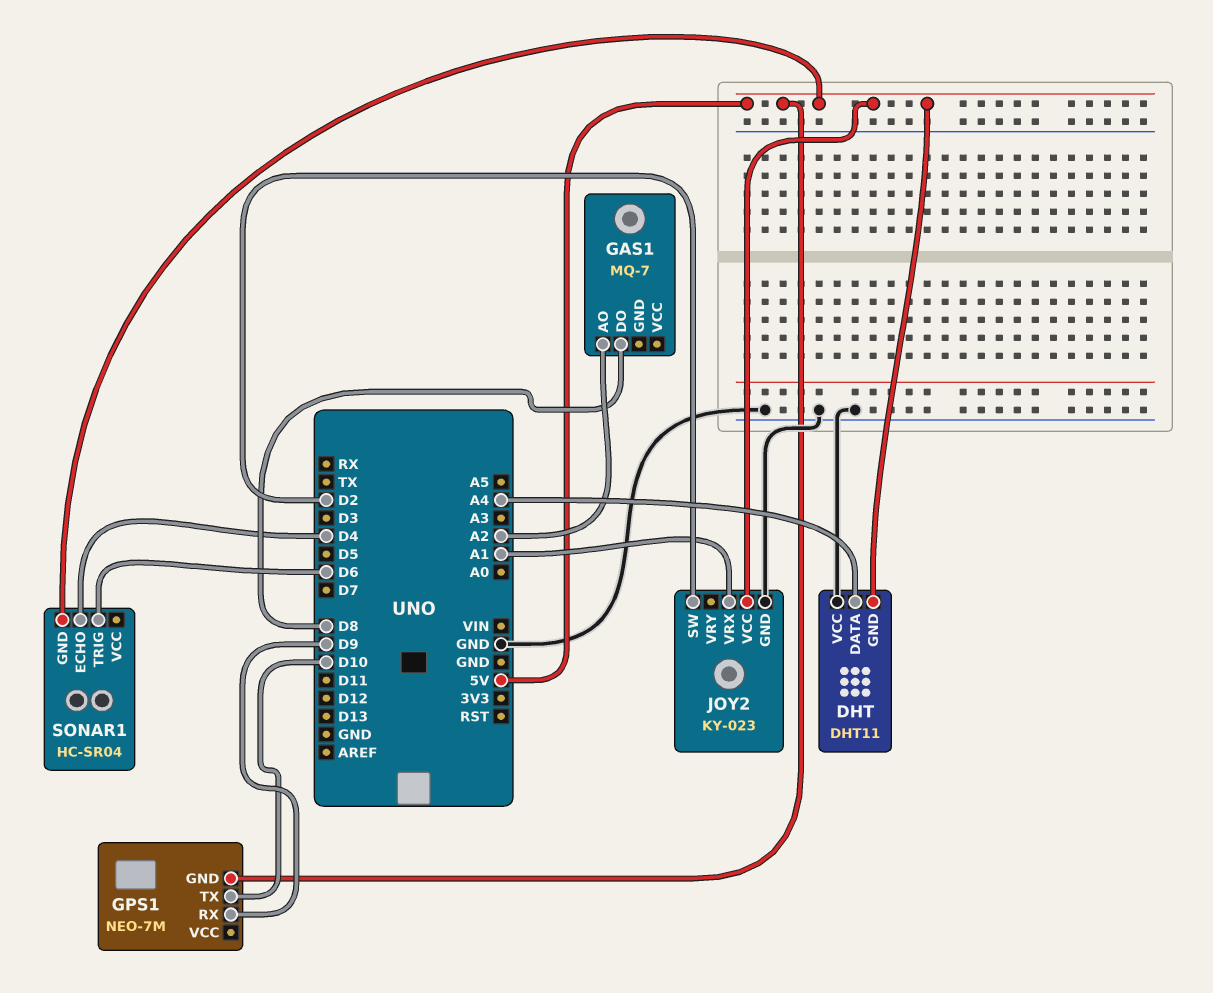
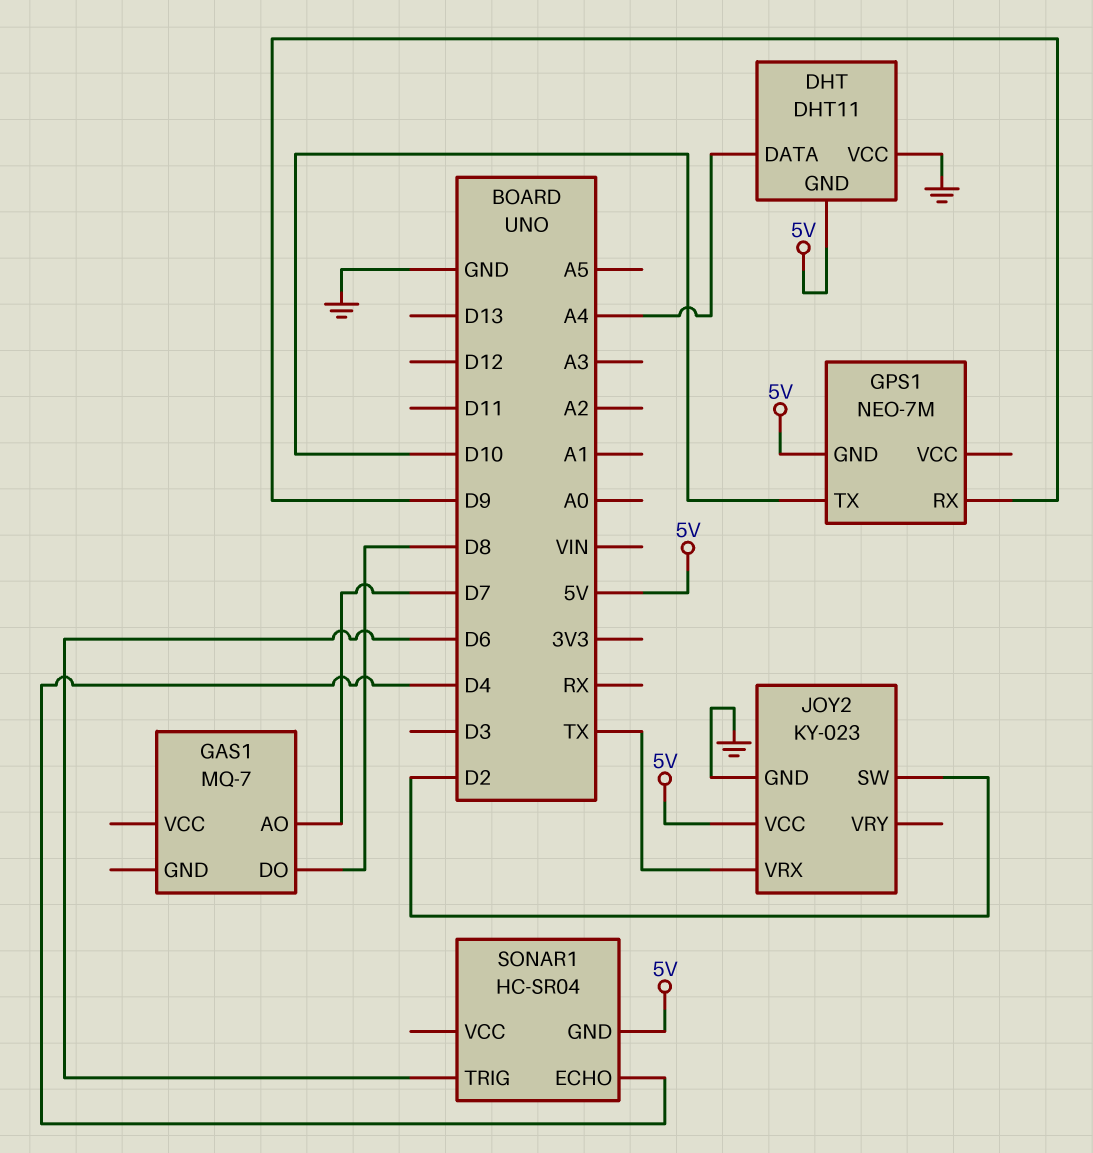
GAS1 pin AO: A2 -> D7
JOY2 pin VRX: A1 -> TX

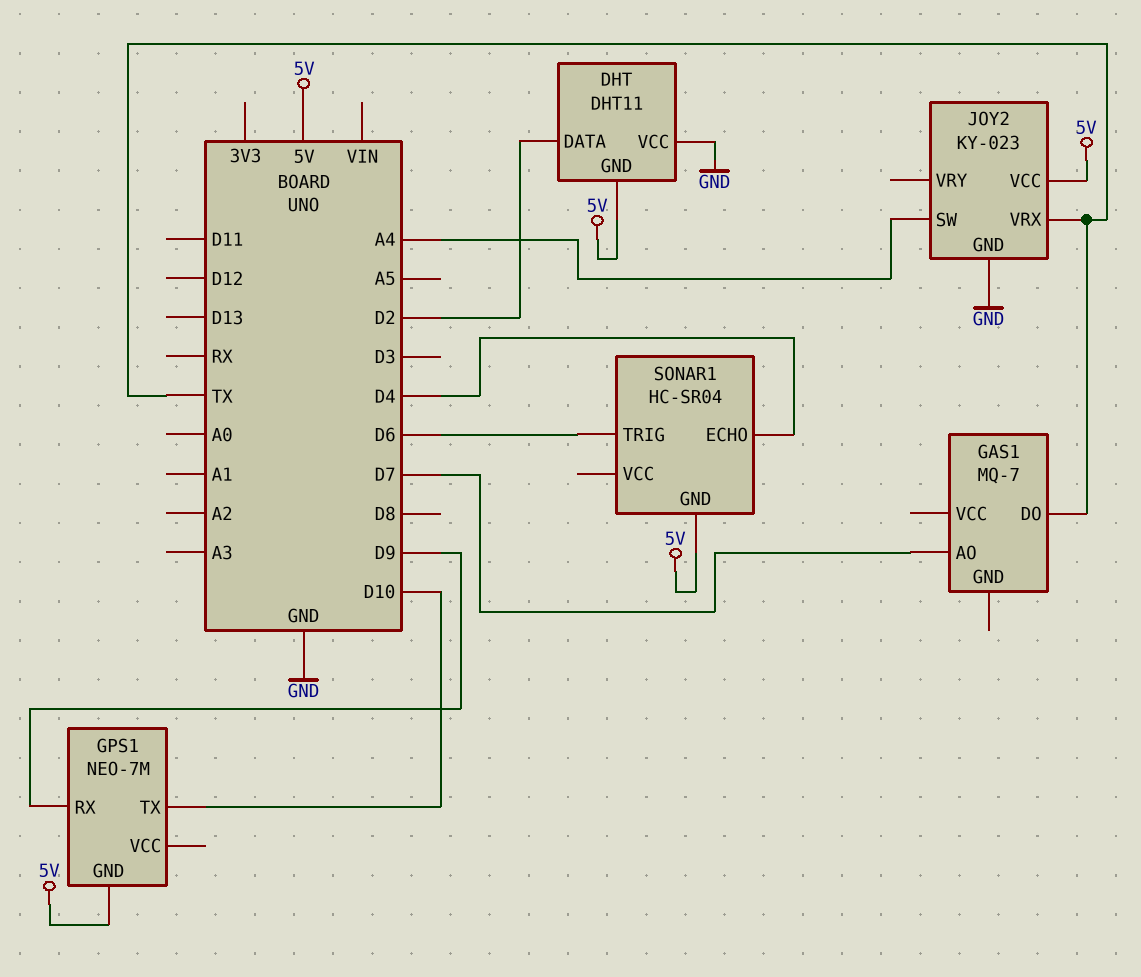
DHT pin DATA: A4 -> D2
GAS1 pin DO: D8 -> TX
JOY2 pin SW: D2 -> A4

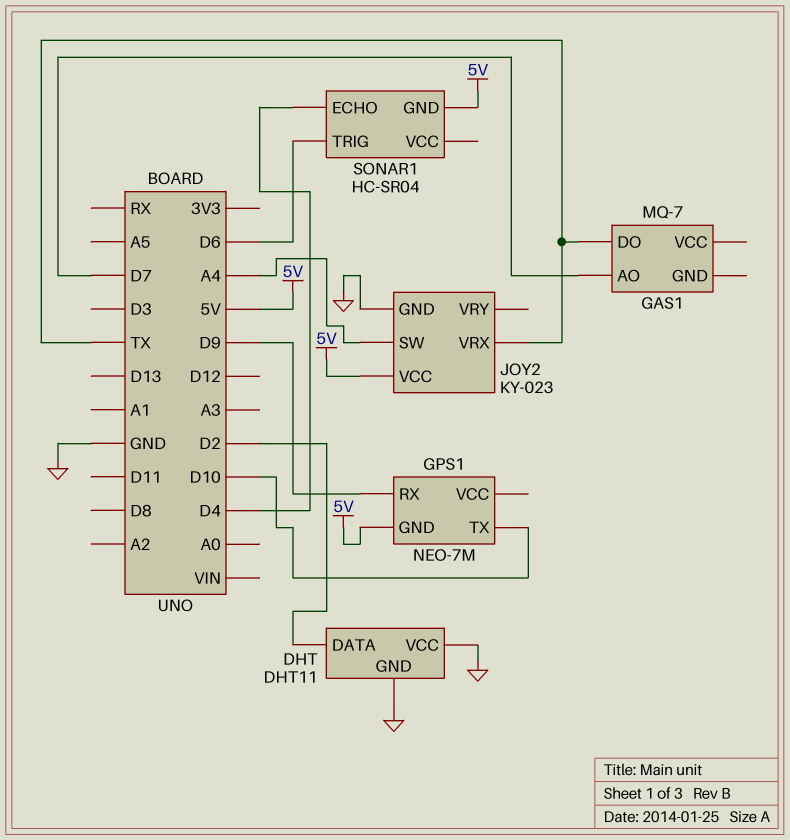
DHT pin GND: 5V -> GND

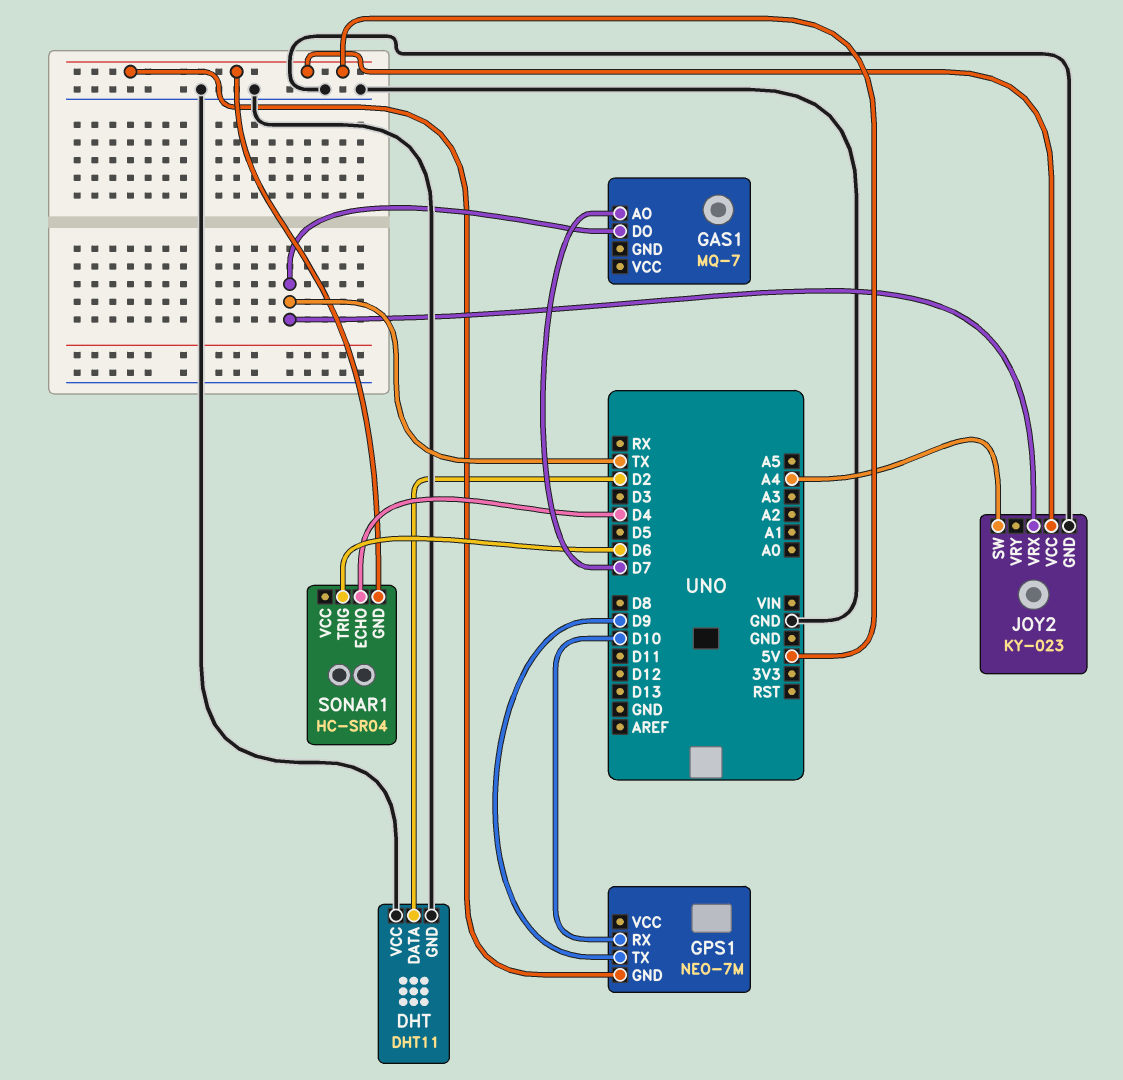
GPS1 pin RX: D9 -> D10
GPS1 pin TX: D10 -> D9

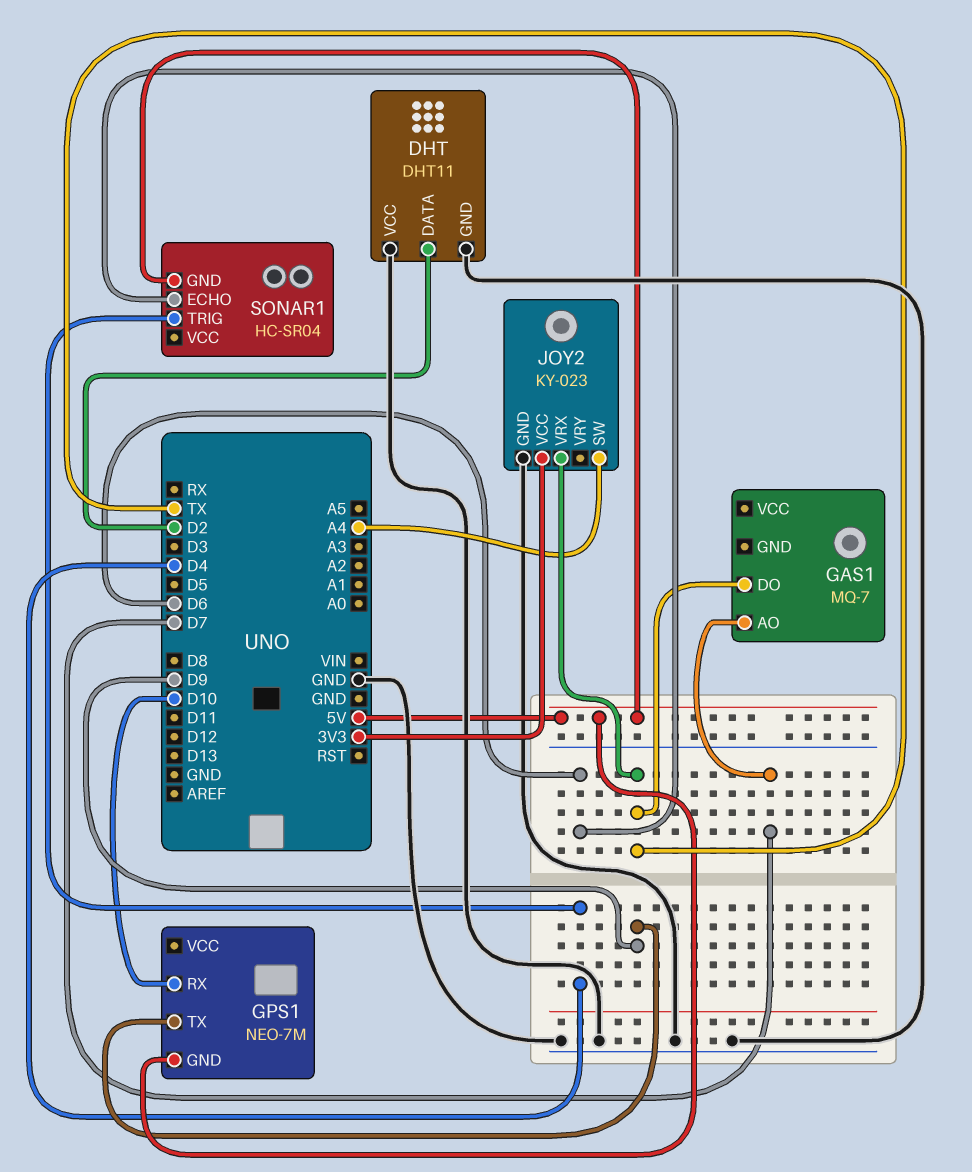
JOY2 pin VCC: 5V -> 3V3
SONAR1 pin ECHO: D4 -> D6
SONAR1 pin TRIG: D6 -> D4

